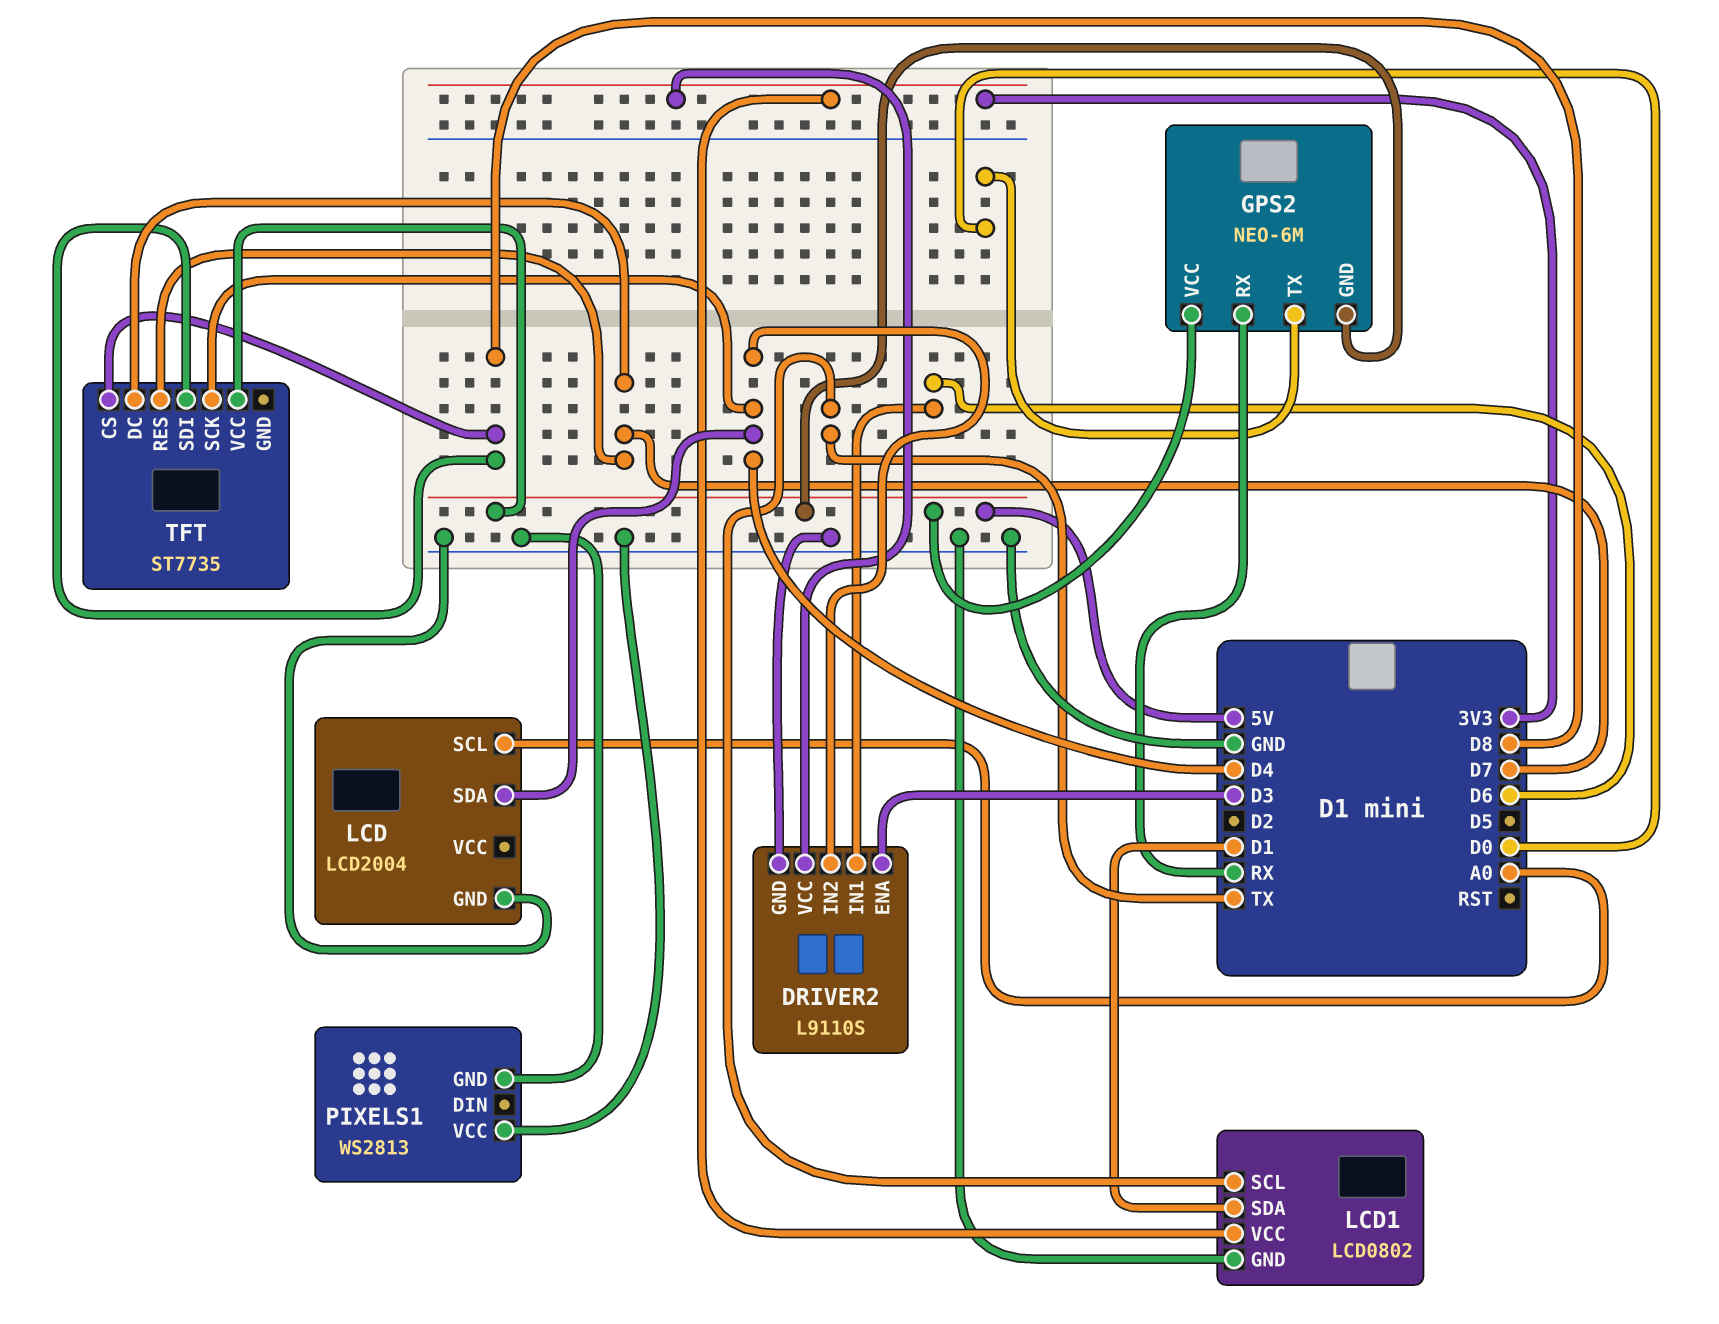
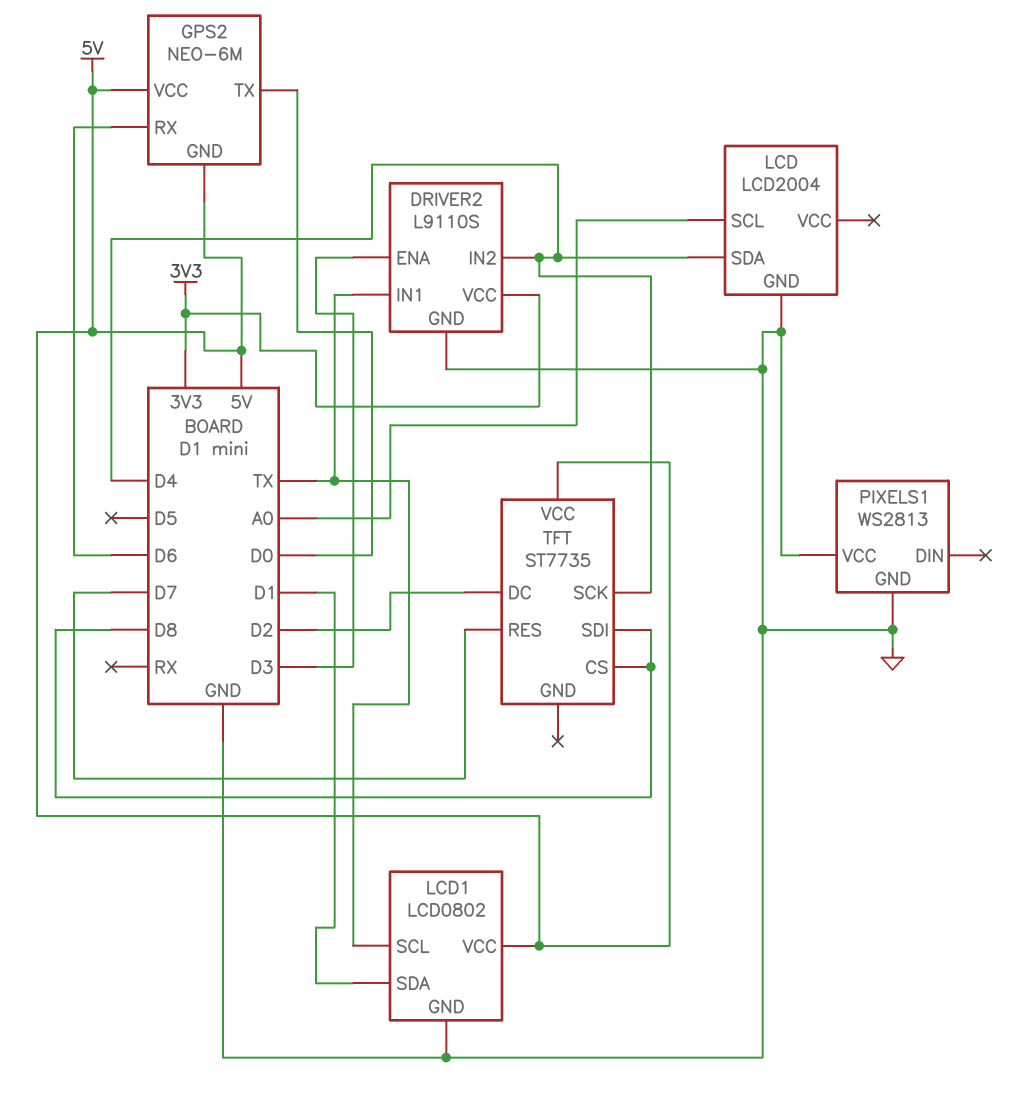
DRIVER2 pin IN1: D6 -> TX
GPS2 pin RX: RX -> D6
LCD1 pin VCC: 3V3 -> 5V
TFT pin DC: D7 -> D2

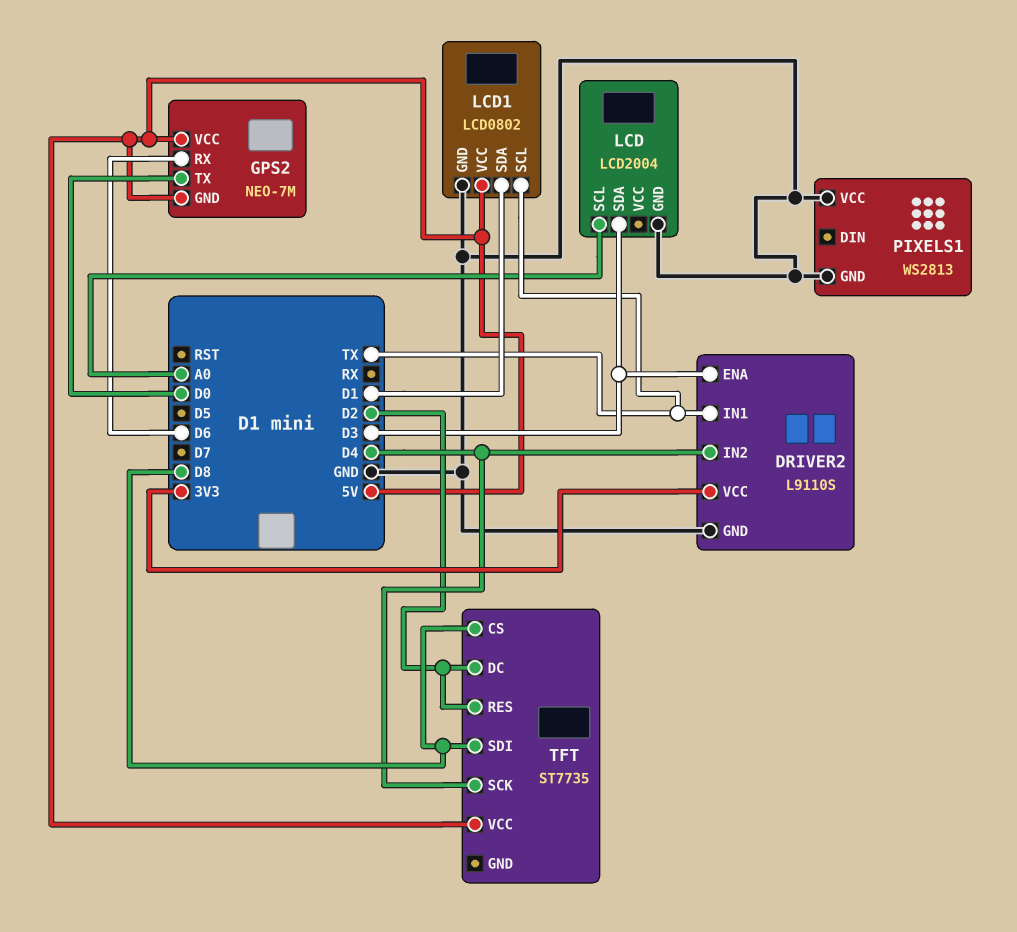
GPS2: NEO-6M -> NEO-7M
LCD pin SDA: D4 -> D3
TFT pin RES: D7 -> D2

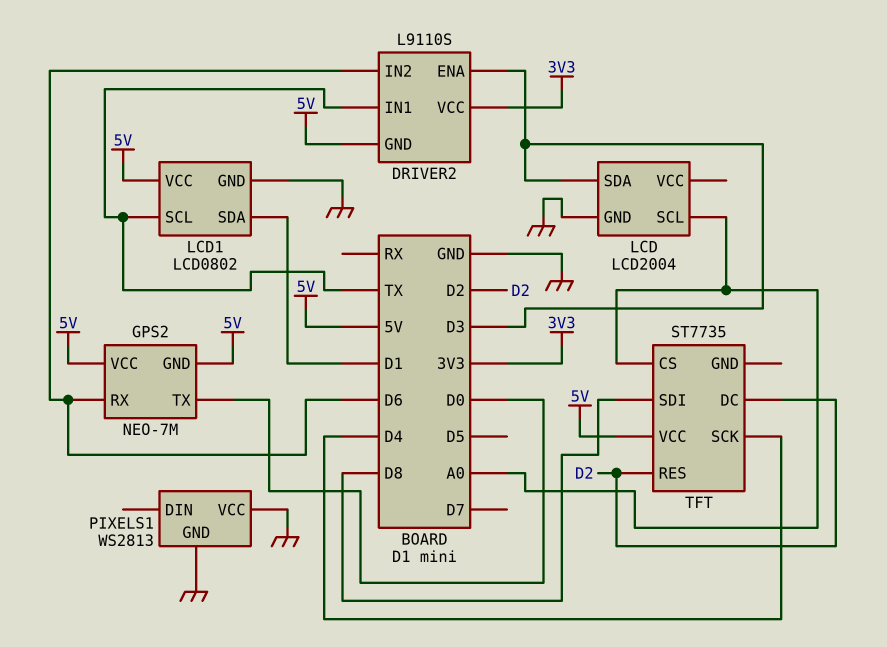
DRIVER2 pin GND: GND -> 5V
DRIVER2 pin IN2: D4 -> D6
TFT pin CS: D8 -> A0

